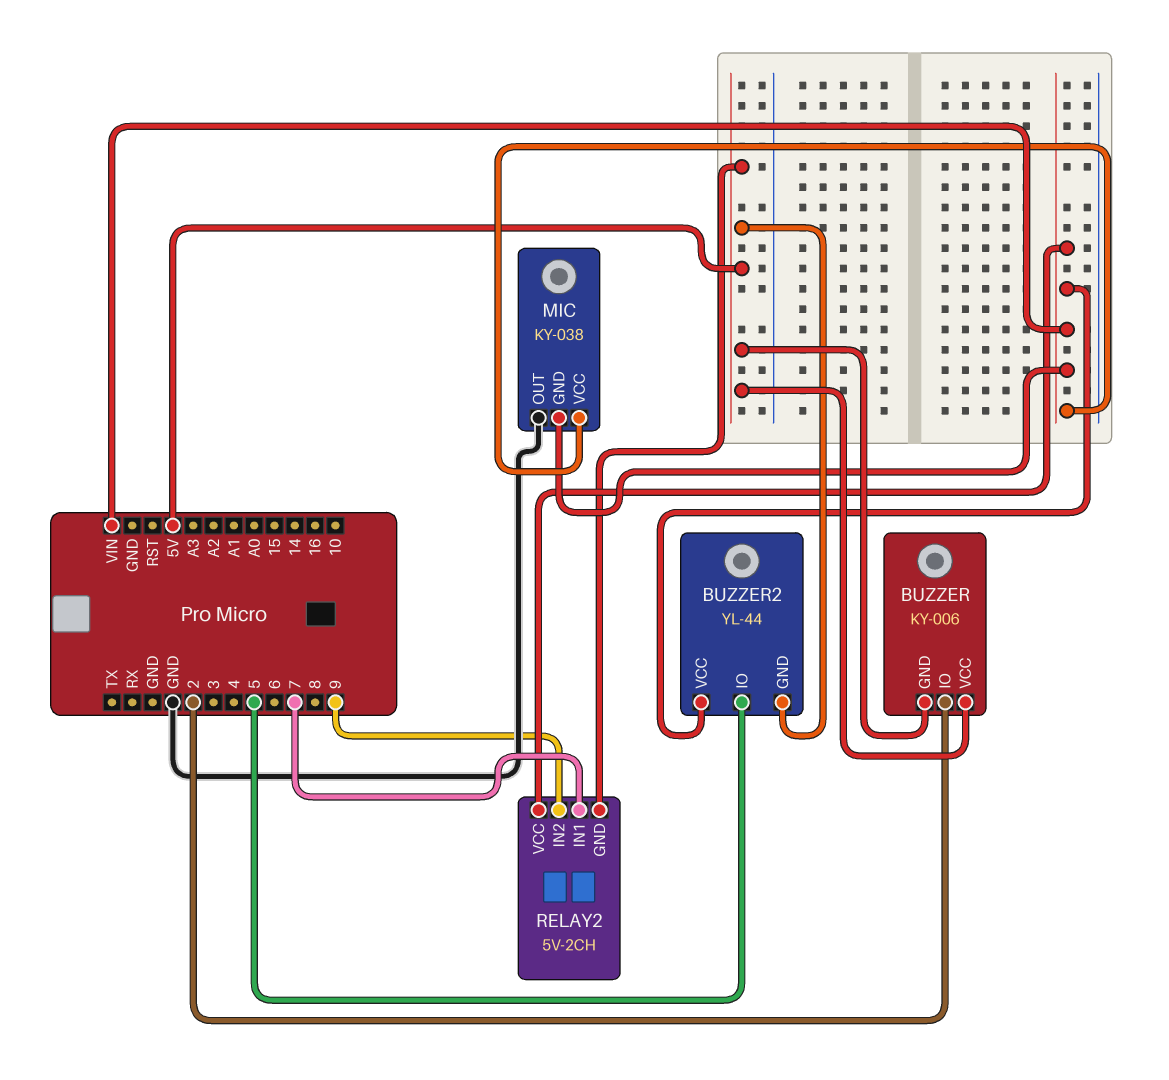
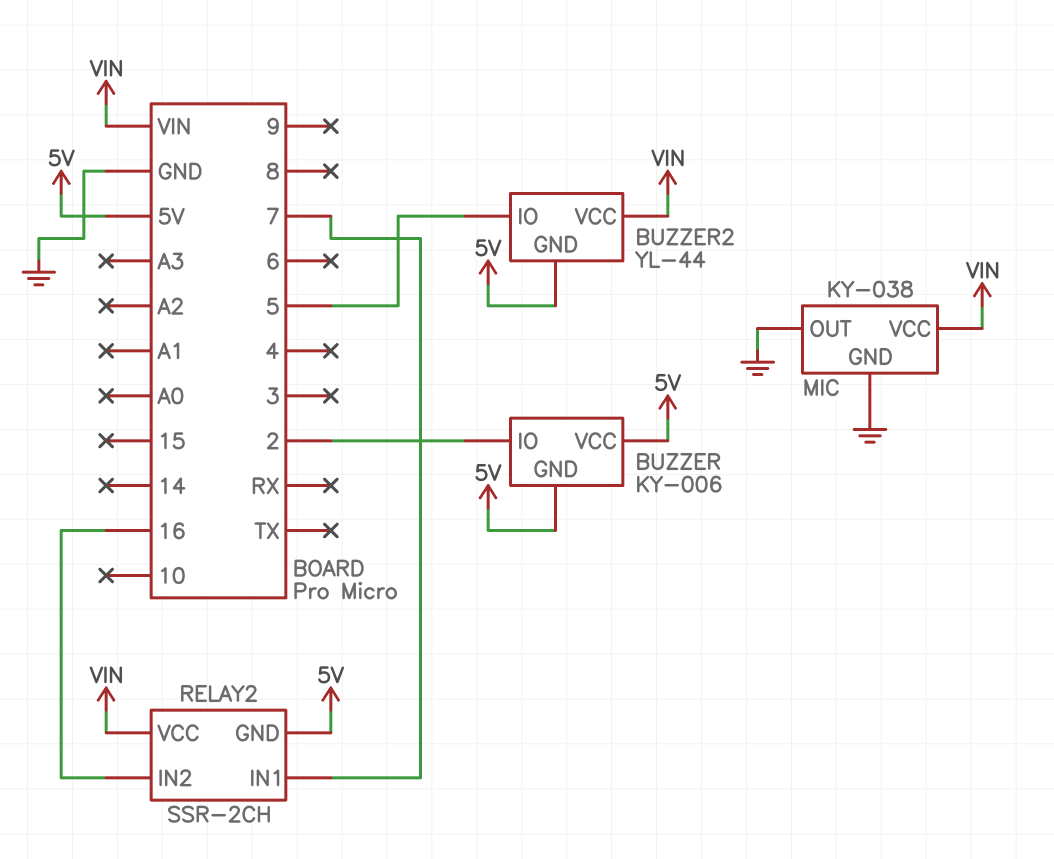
MIC pin GND: VIN -> GND
RELAY2: 5V-2CH -> SSR-2CH
RELAY2 pin IN2: 9 -> 16

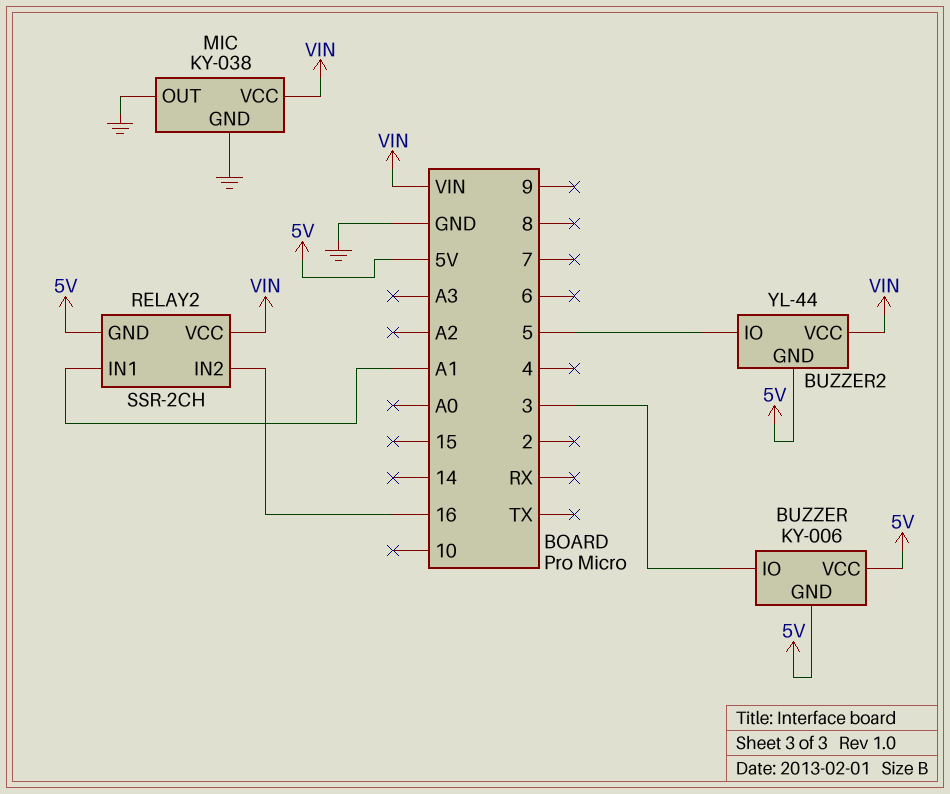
BUZZER pin IO: 2 -> 3
RELAY2 pin IN1: 7 -> A1

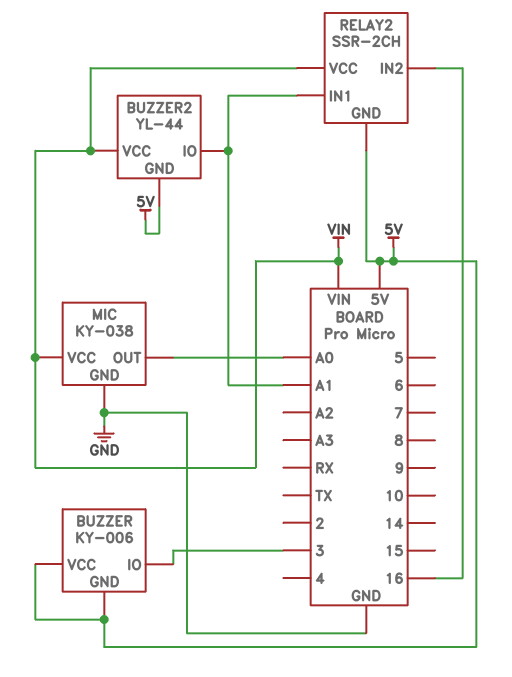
BUZZER2 pin IO: 5 -> A1
MIC pin OUT: GND -> A0

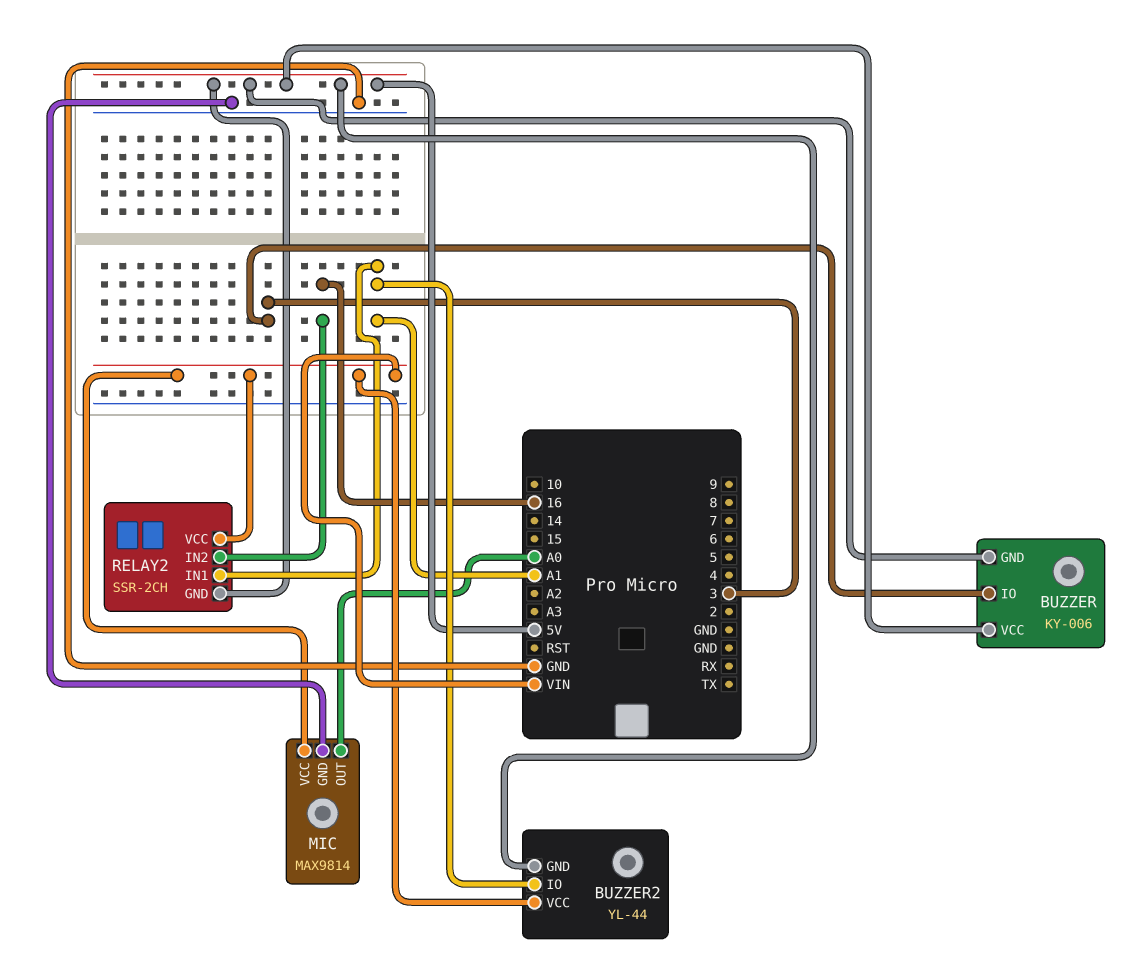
MIC: KY-038 -> MAX9814

